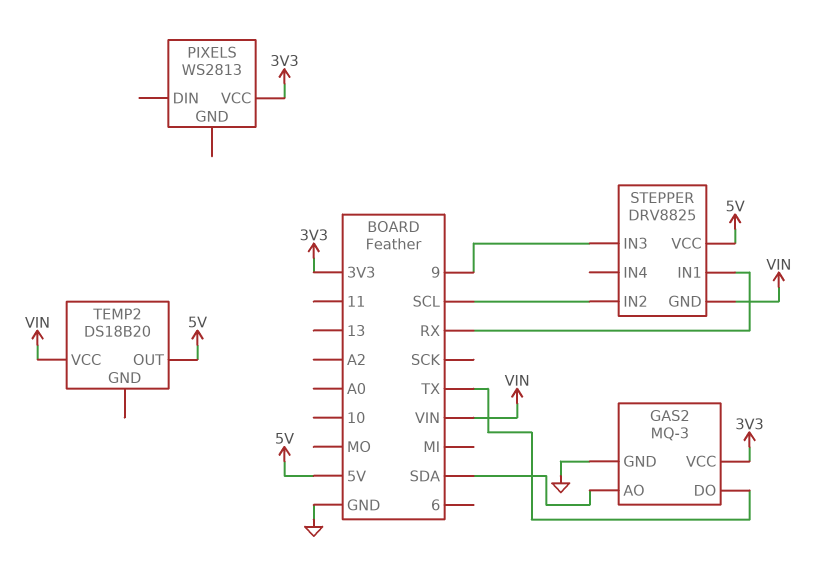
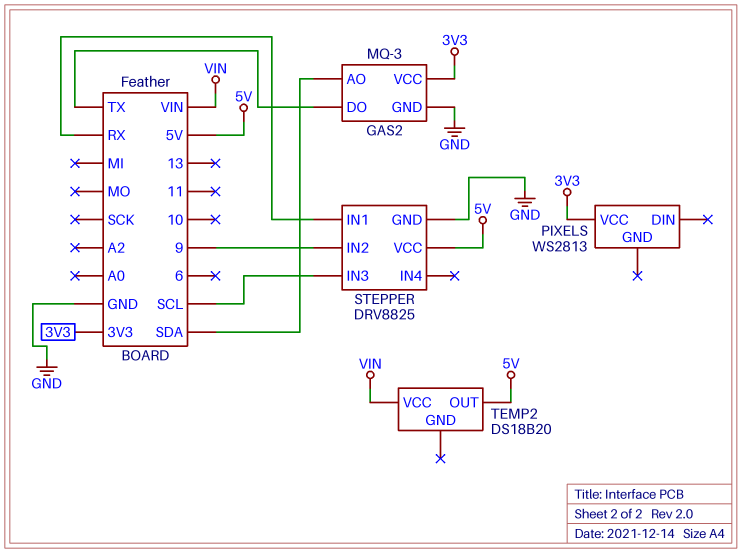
STEPPER pin GND: VIN -> GND
STEPPER pin IN2: SCL -> 9
STEPPER pin IN3: 9 -> SCL

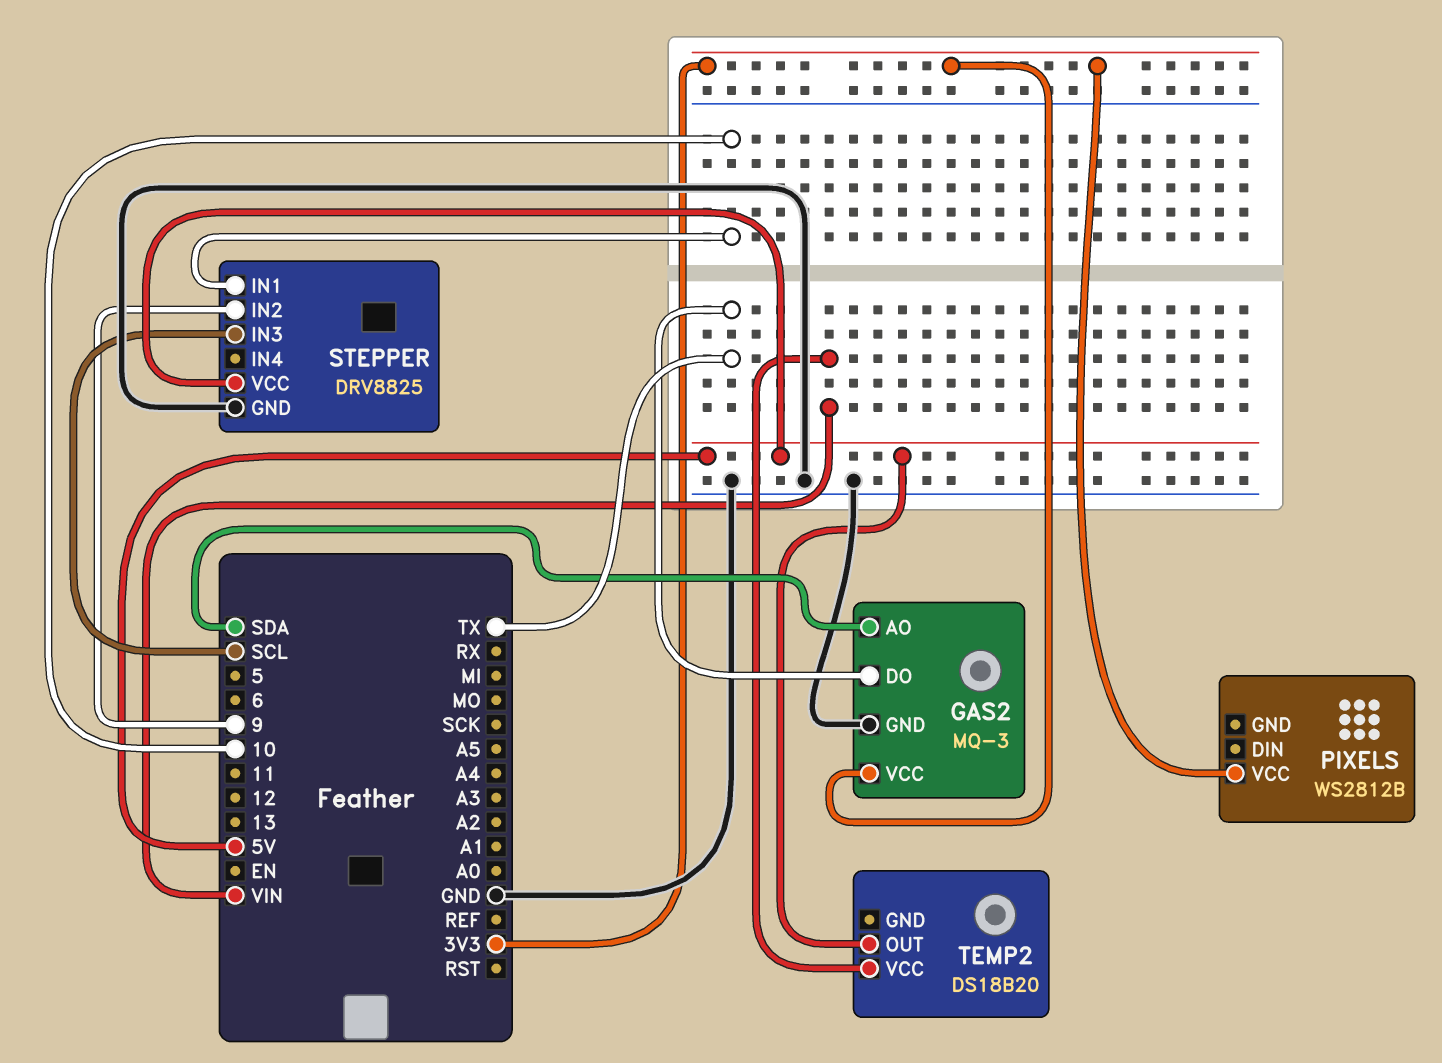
PIXELS: WS2813 -> WS2812B
STEPPER pin IN1: RX -> 10

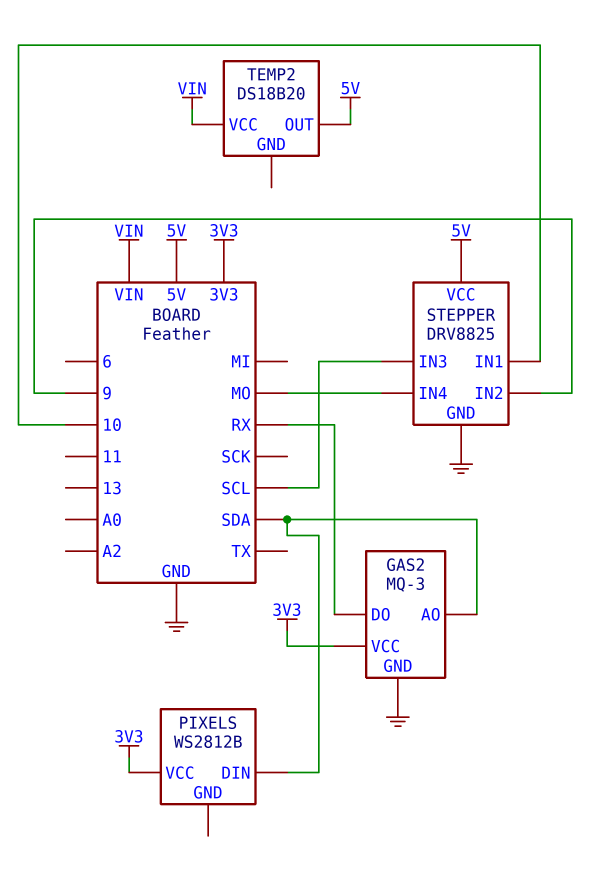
GAS2 pin DO: TX -> RX
PIXELS pin DIN: none -> SDA
STEPPER pin IN4: none -> MO

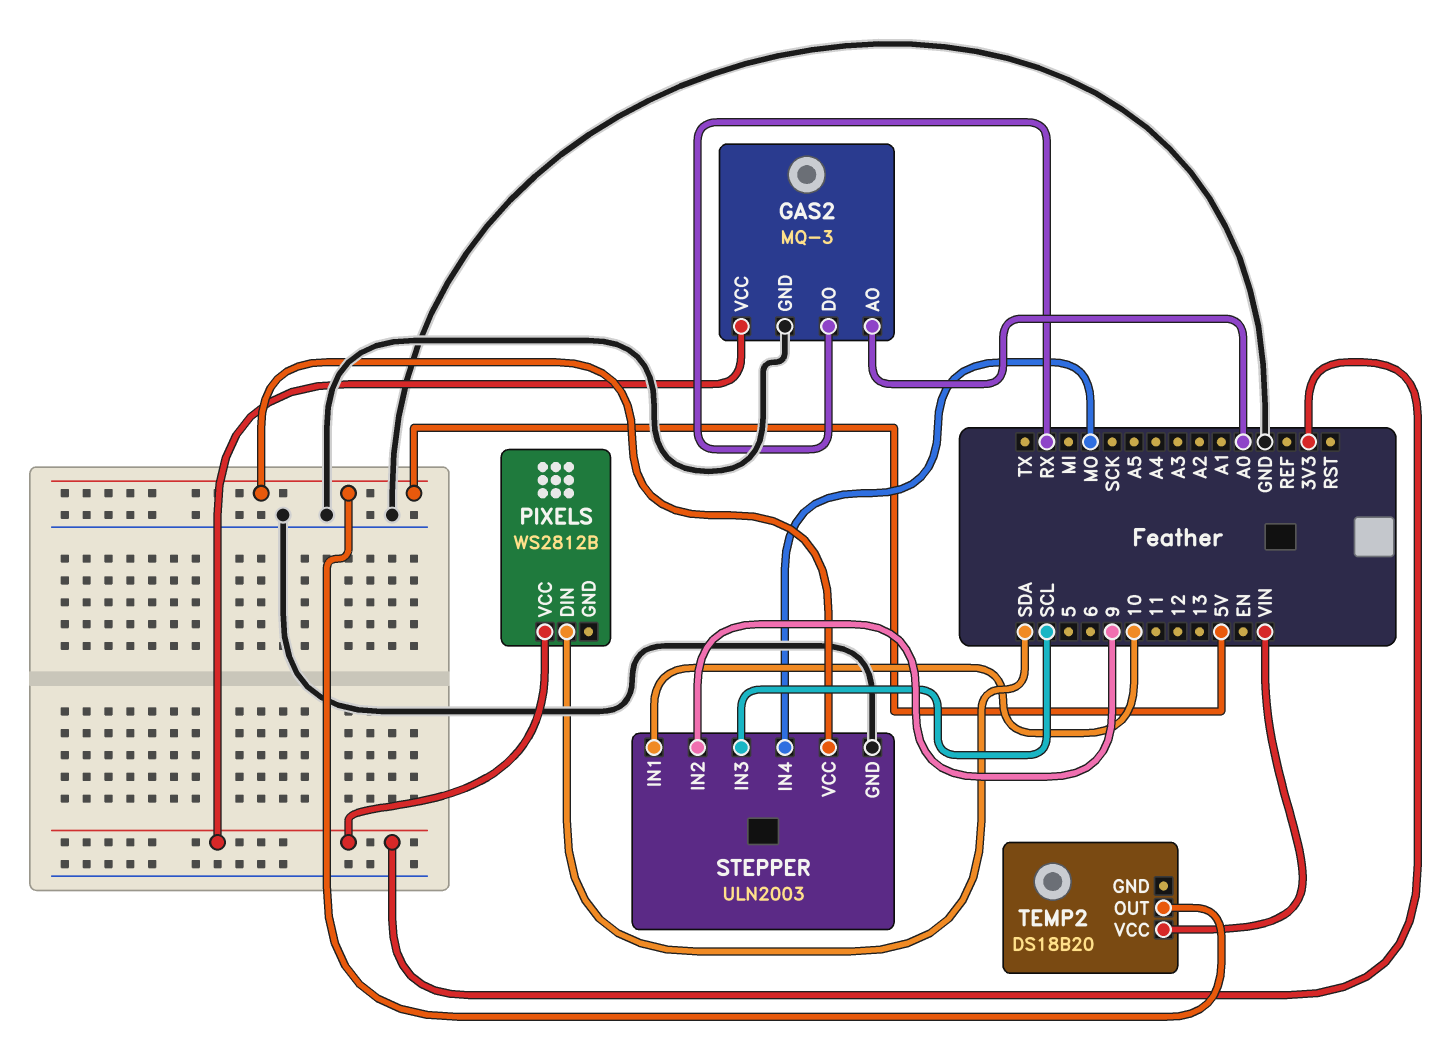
GAS2 pin AO: SDA -> A0
STEPPER: DRV8825 -> ULN2003

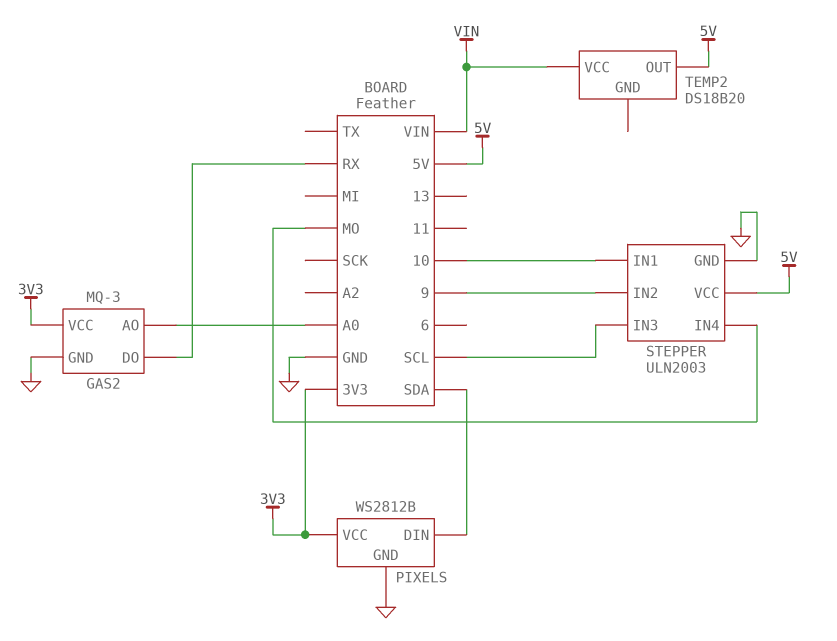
PIXELS pin GND: none -> GND

